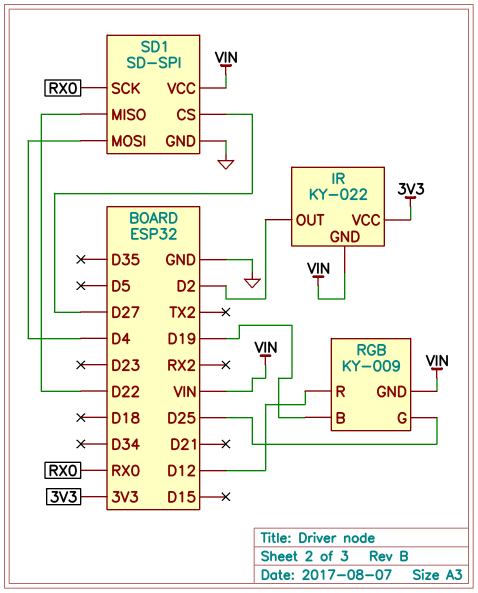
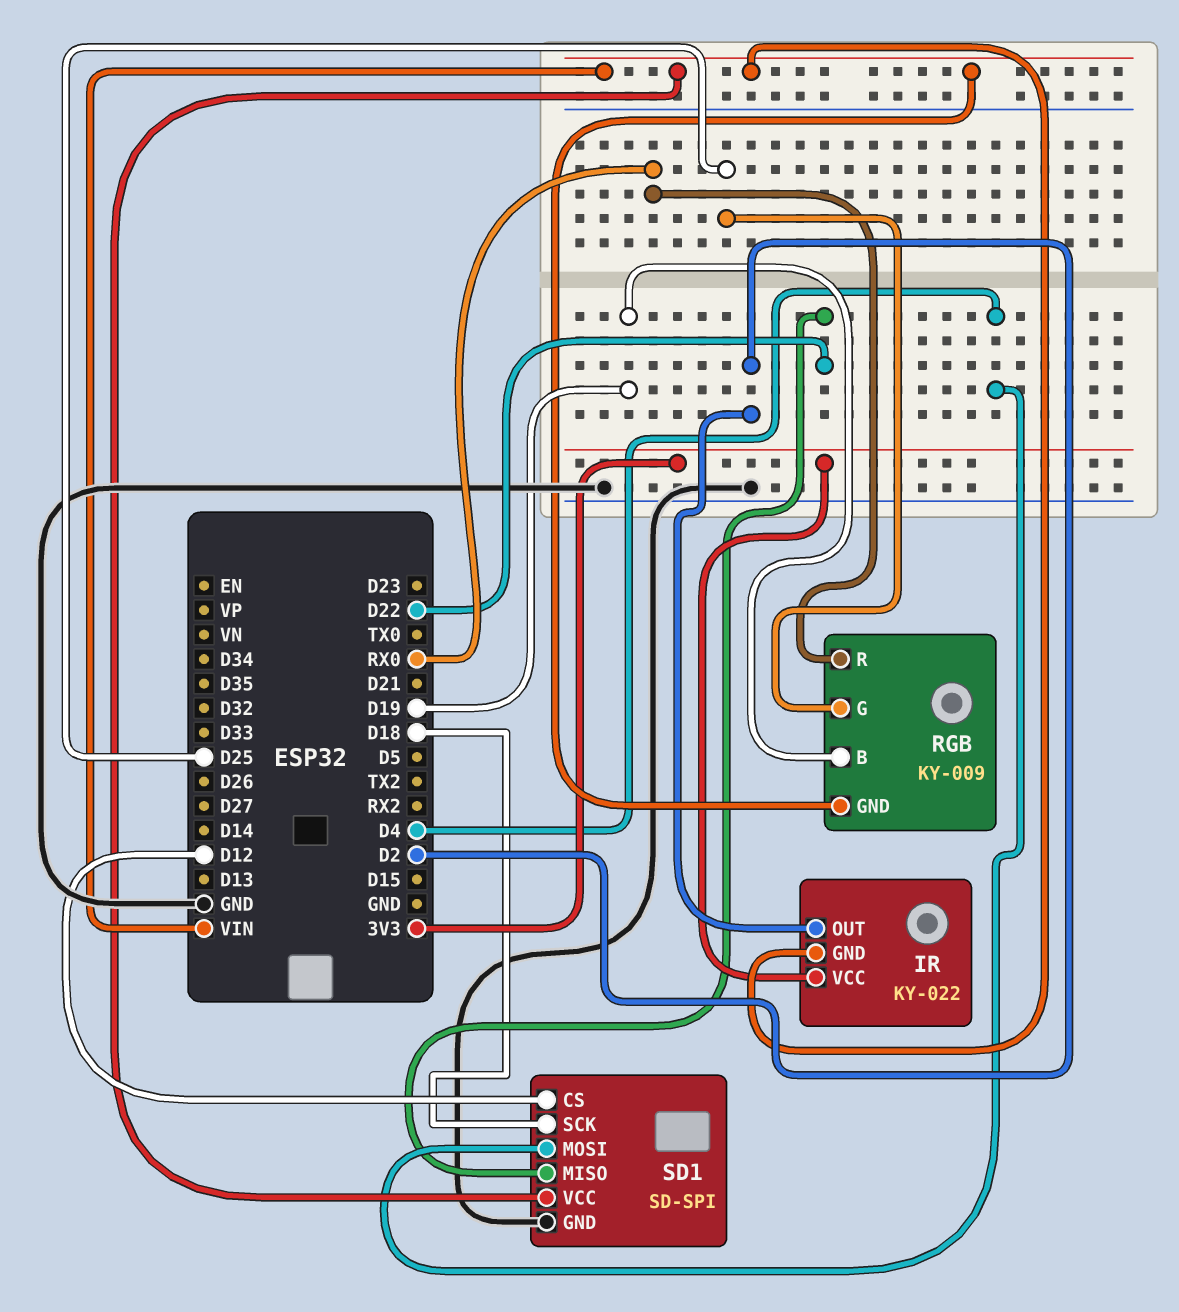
RGB pin R: D12 -> RX0
SD1 pin CS: D27 -> D12
SD1 pin SCK: RX0 -> D18

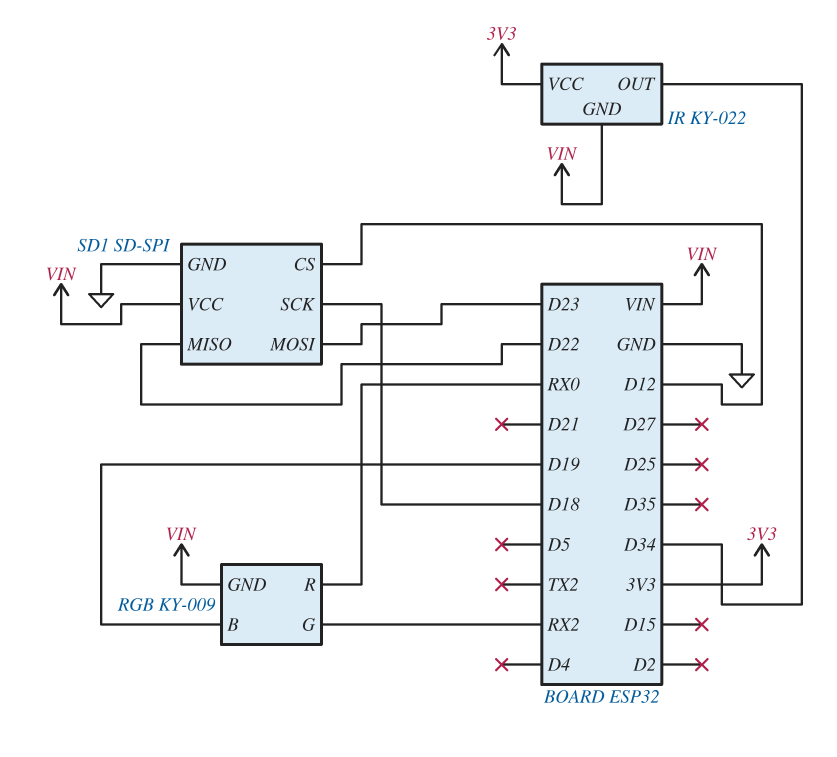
IR pin OUT: D2 -> D34
RGB pin G: D25 -> RX2
SD1 pin MOSI: D4 -> D23

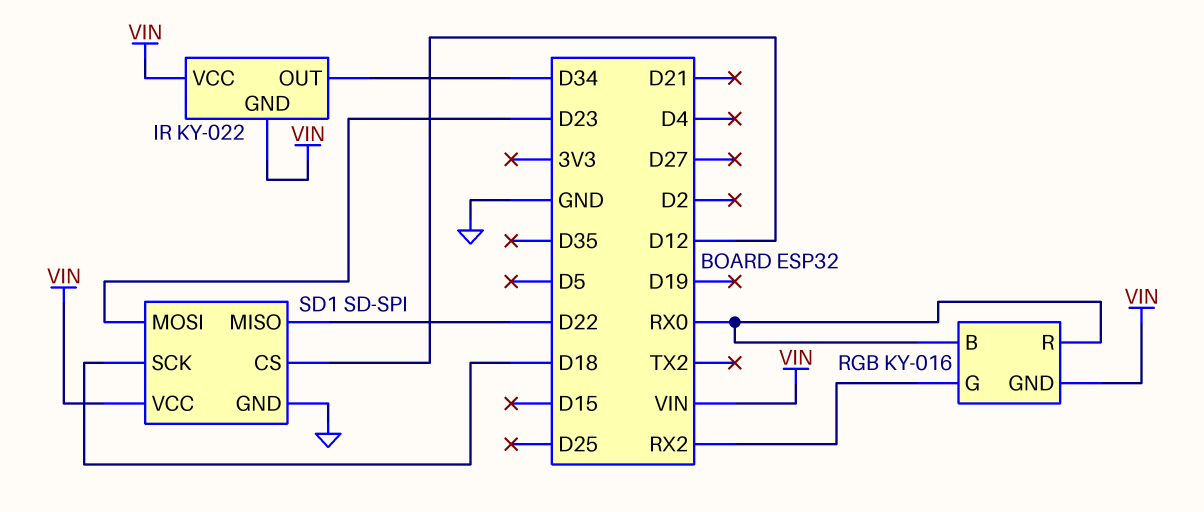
IR pin VCC: 3V3 -> VIN
RGB: KY-009 -> KY-016
RGB pin B: D19 -> RX0

